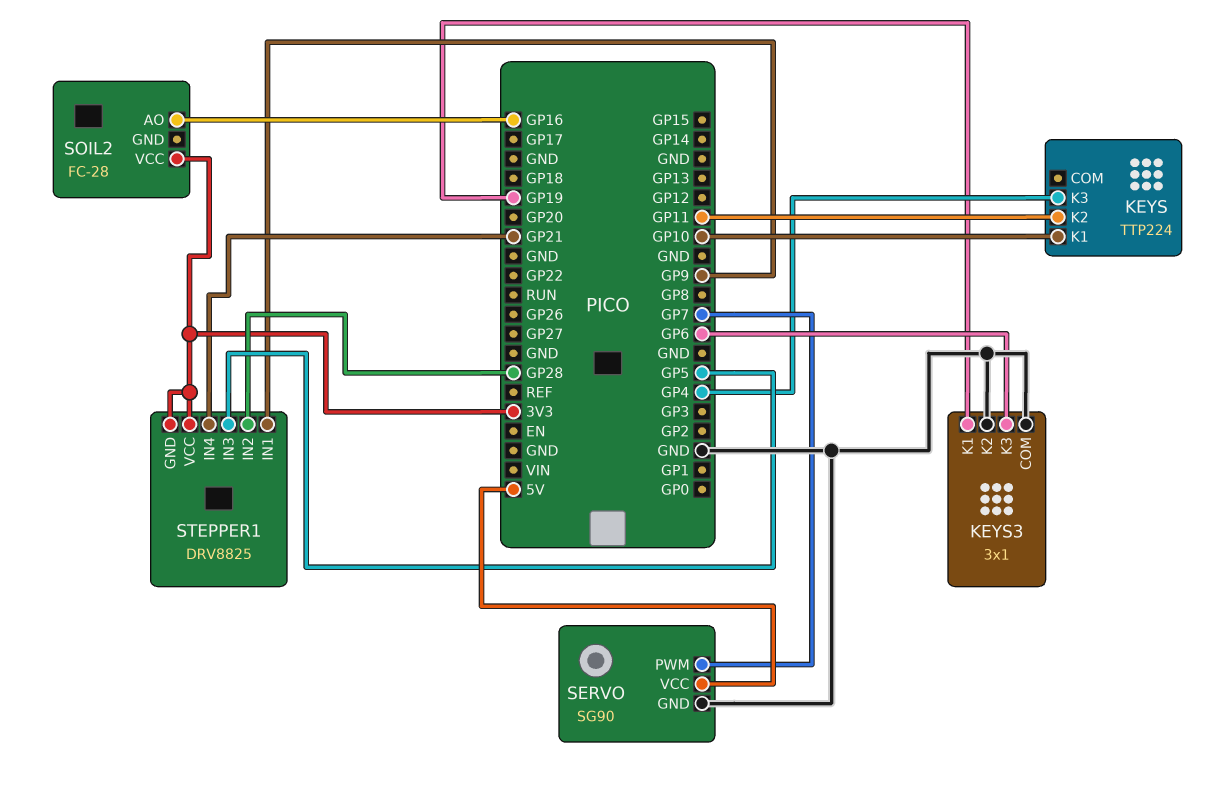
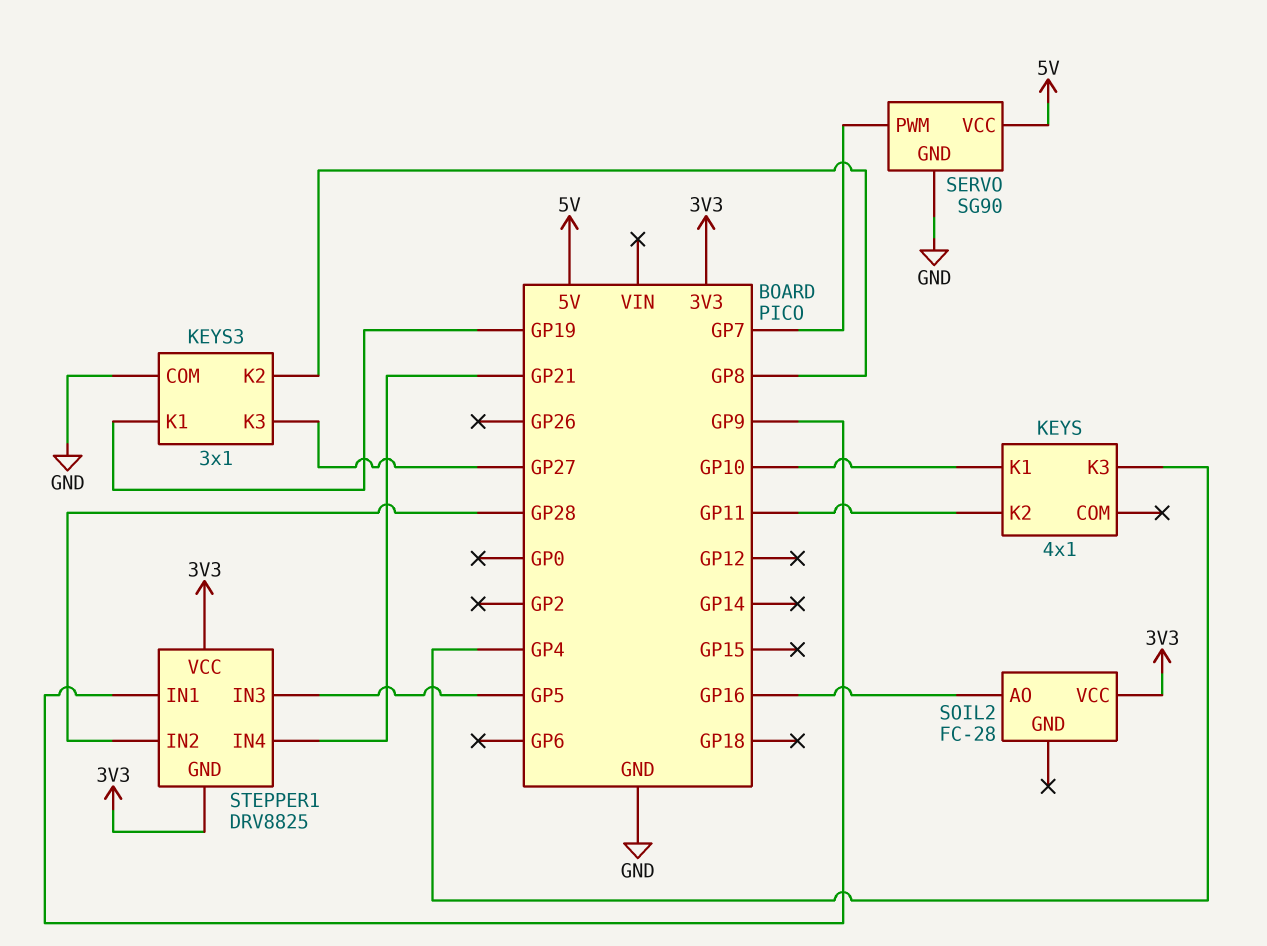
KEYS: TTP224 -> 4x1
KEYS3 pin K2: GND -> GP8
KEYS3 pin K3: GP6 -> GP27

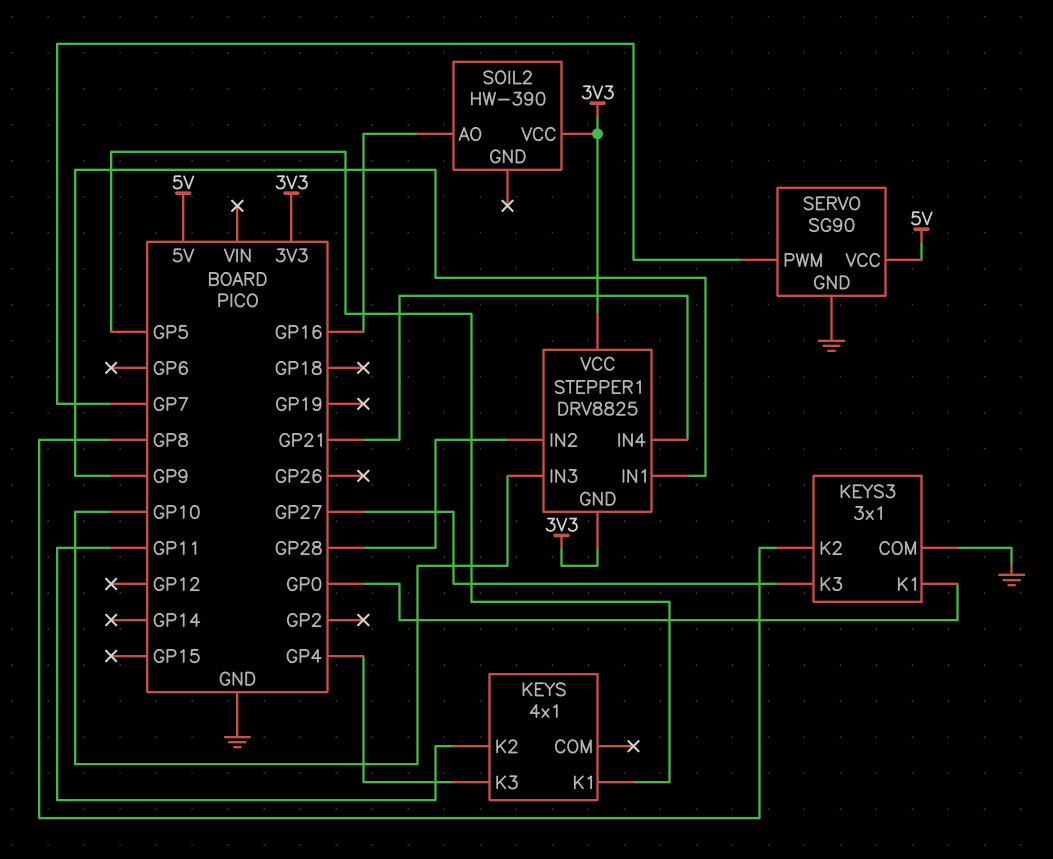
KEYS pin K1: GP10 -> GP5
KEYS3 pin K1: GP19 -> GP0
SOIL2: FC-28 -> HW-390
STEPPER1 pin IN3: GP5 -> GP10

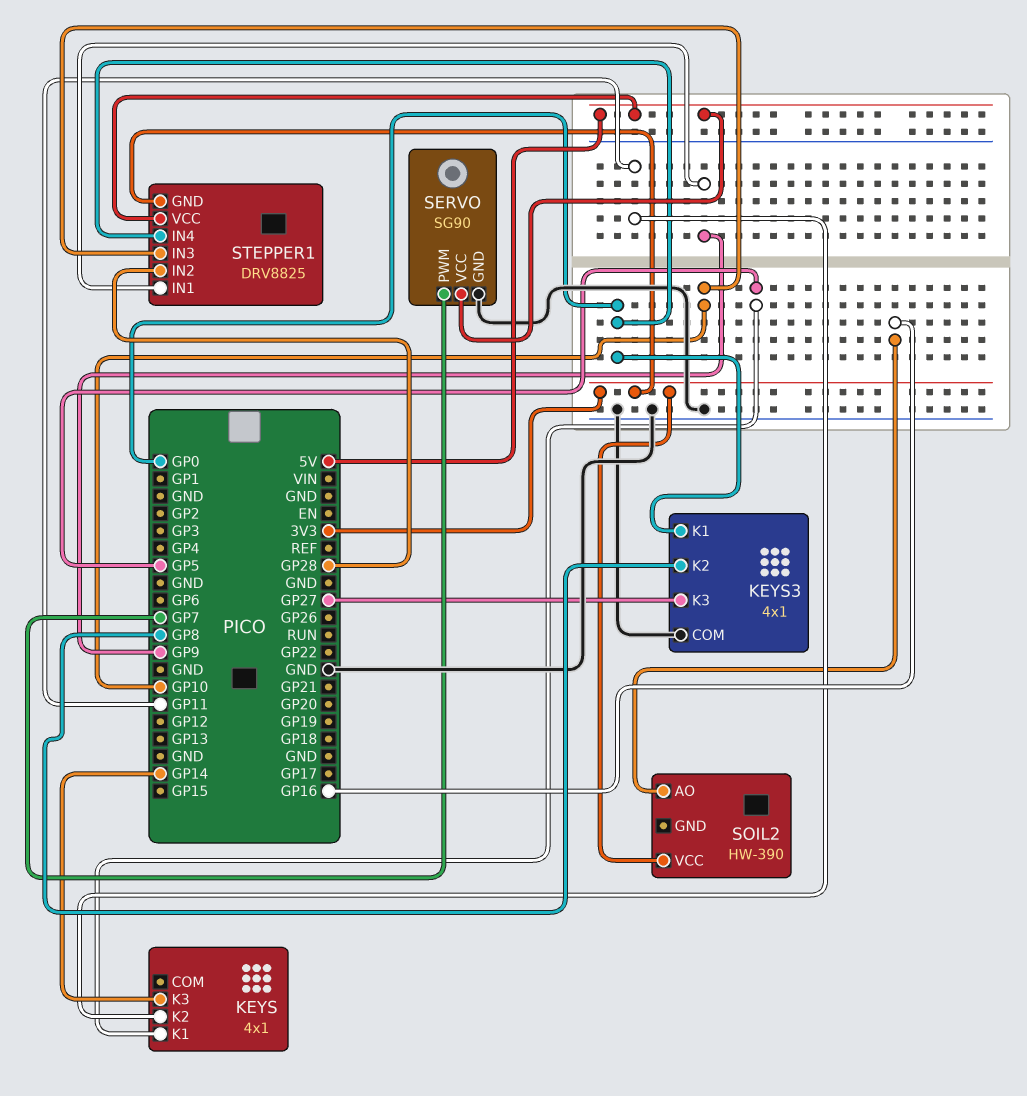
KEYS pin K3: GP4 -> GP14
KEYS3: 3x1 -> 4x1
STEPPER1 pin IN4: GP21 -> GP0
STEPPER1 pin VCC: 3V3 -> 5V

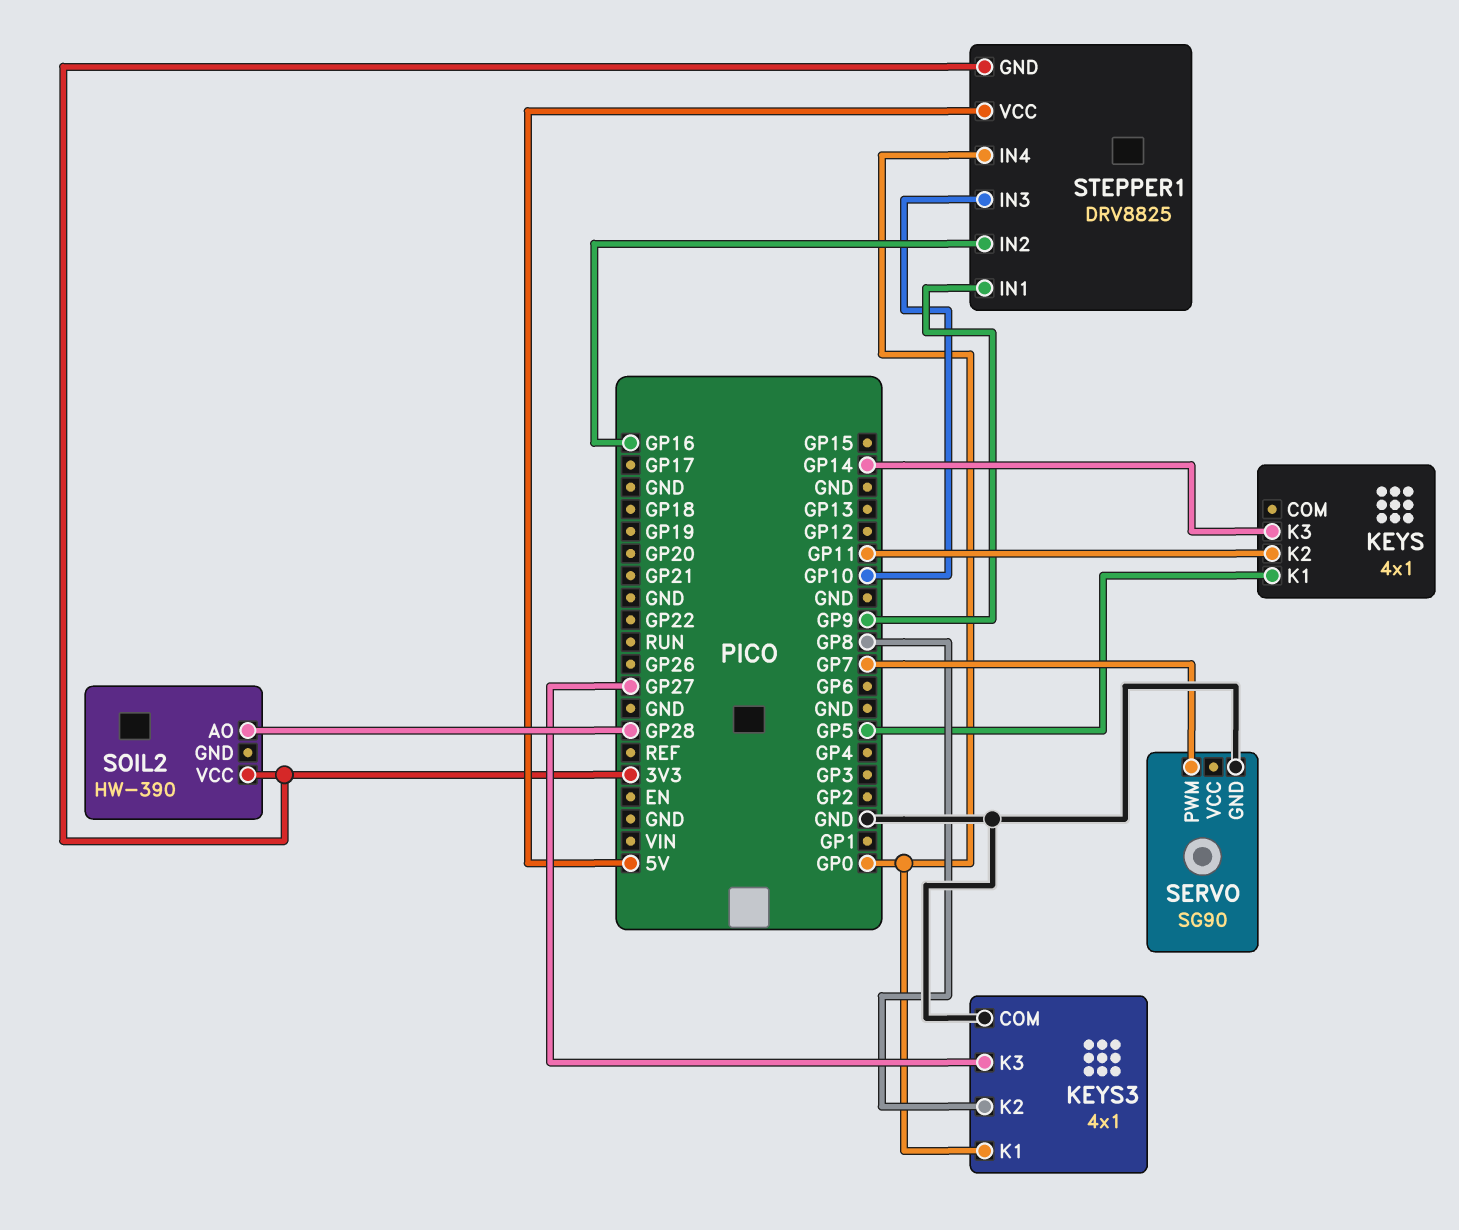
SERVO pin VCC: 5V -> none
SOIL2 pin AO: GP16 -> GP28
STEPPER1 pin IN2: GP28 -> GP16

